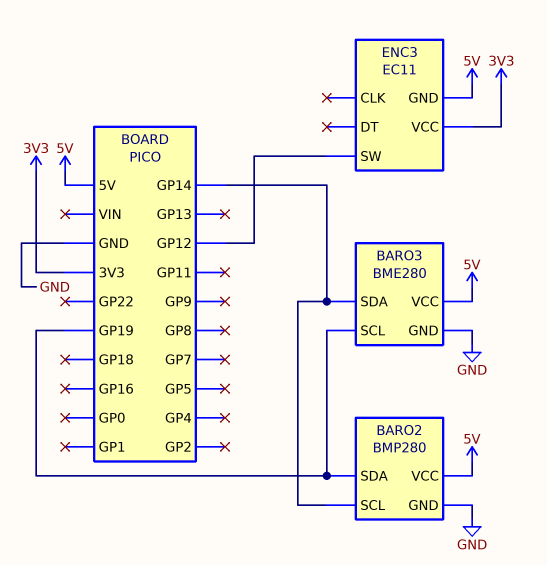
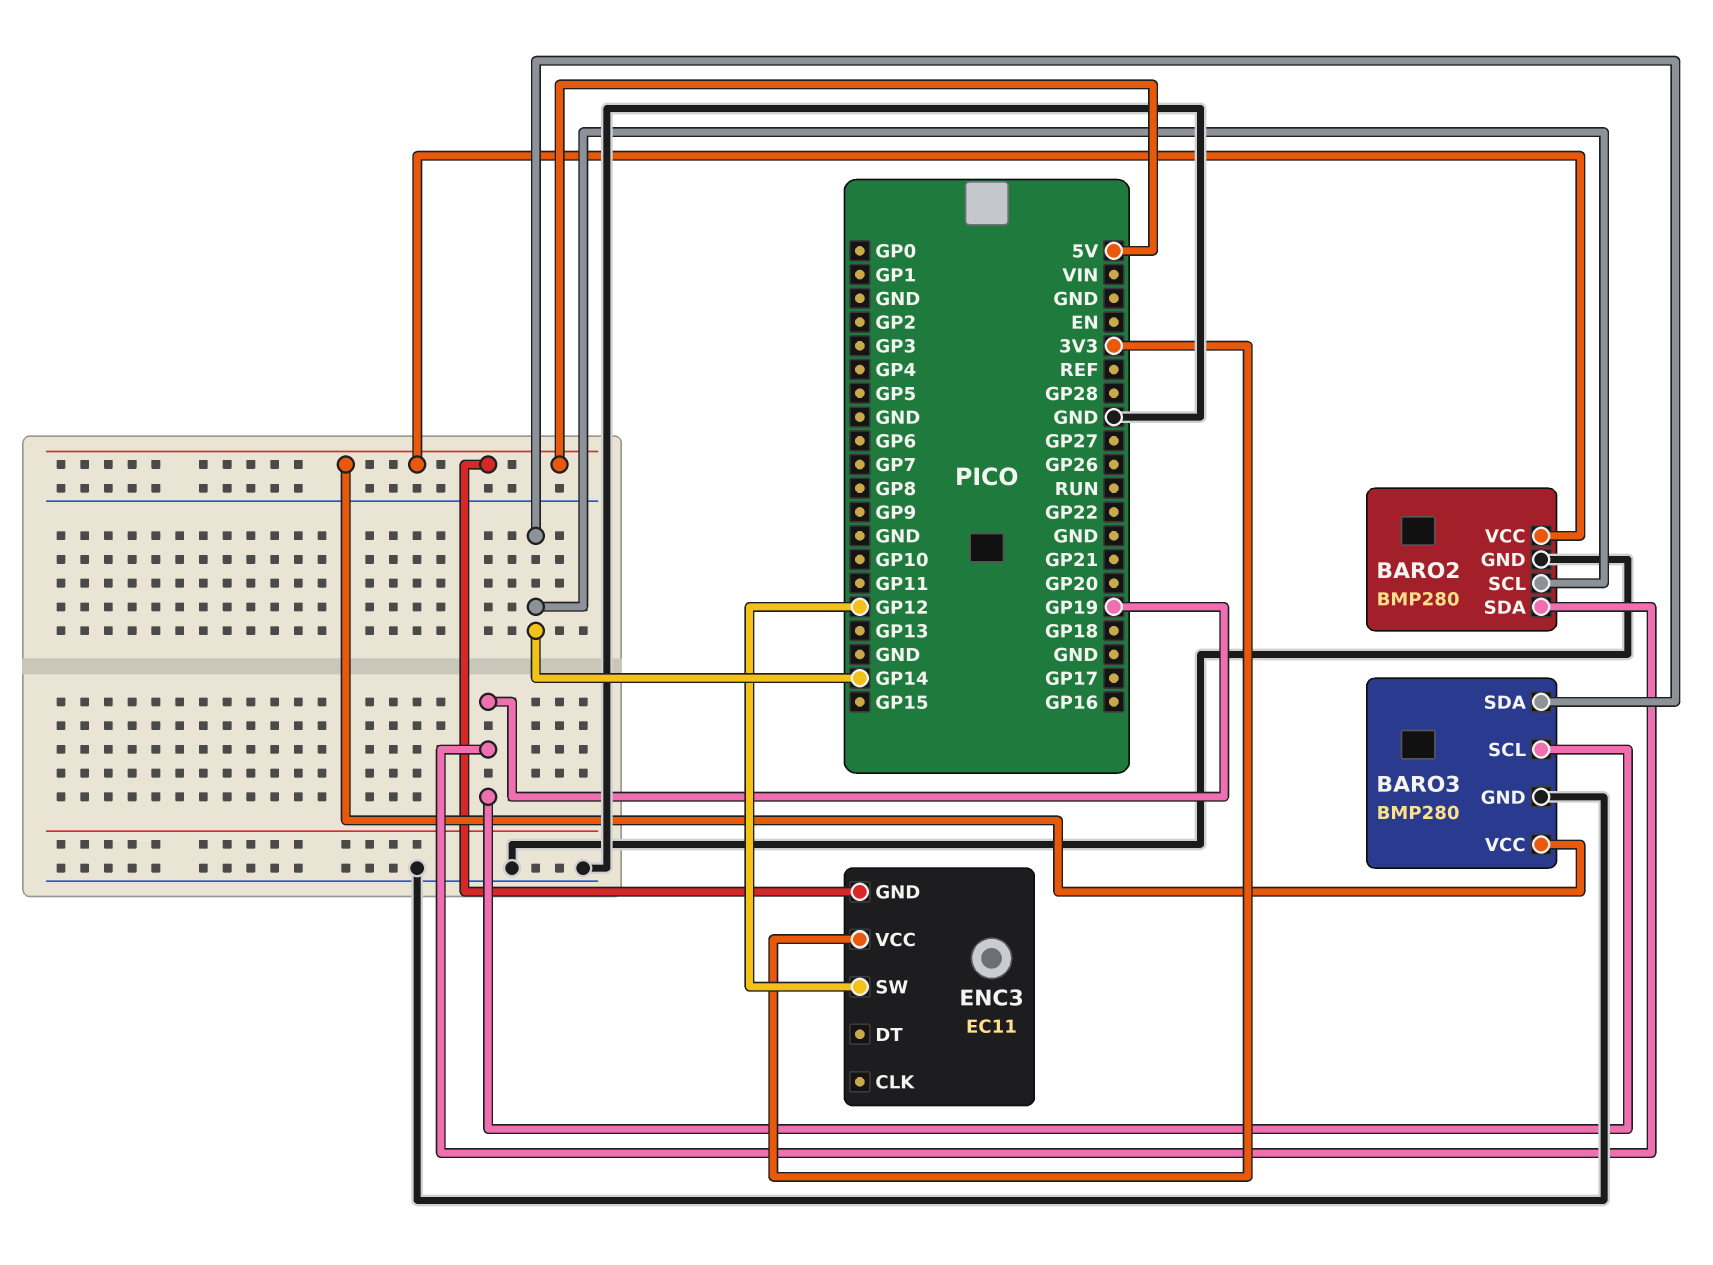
BARO3: BME280 -> BMP280

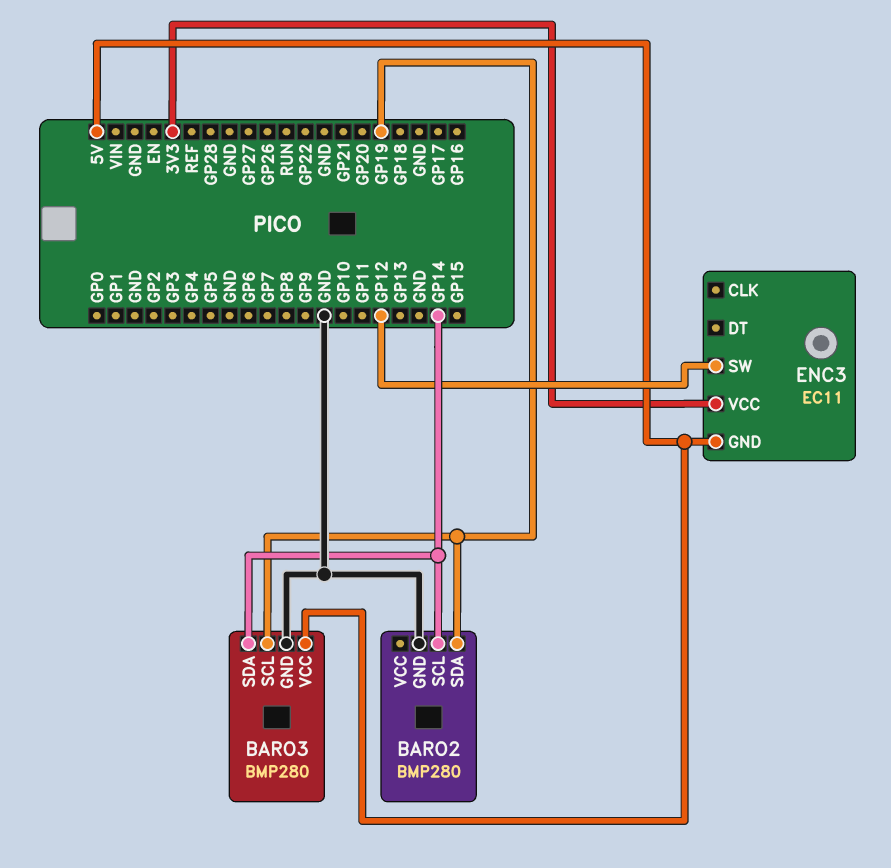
BARO2 pin VCC: 5V -> none

